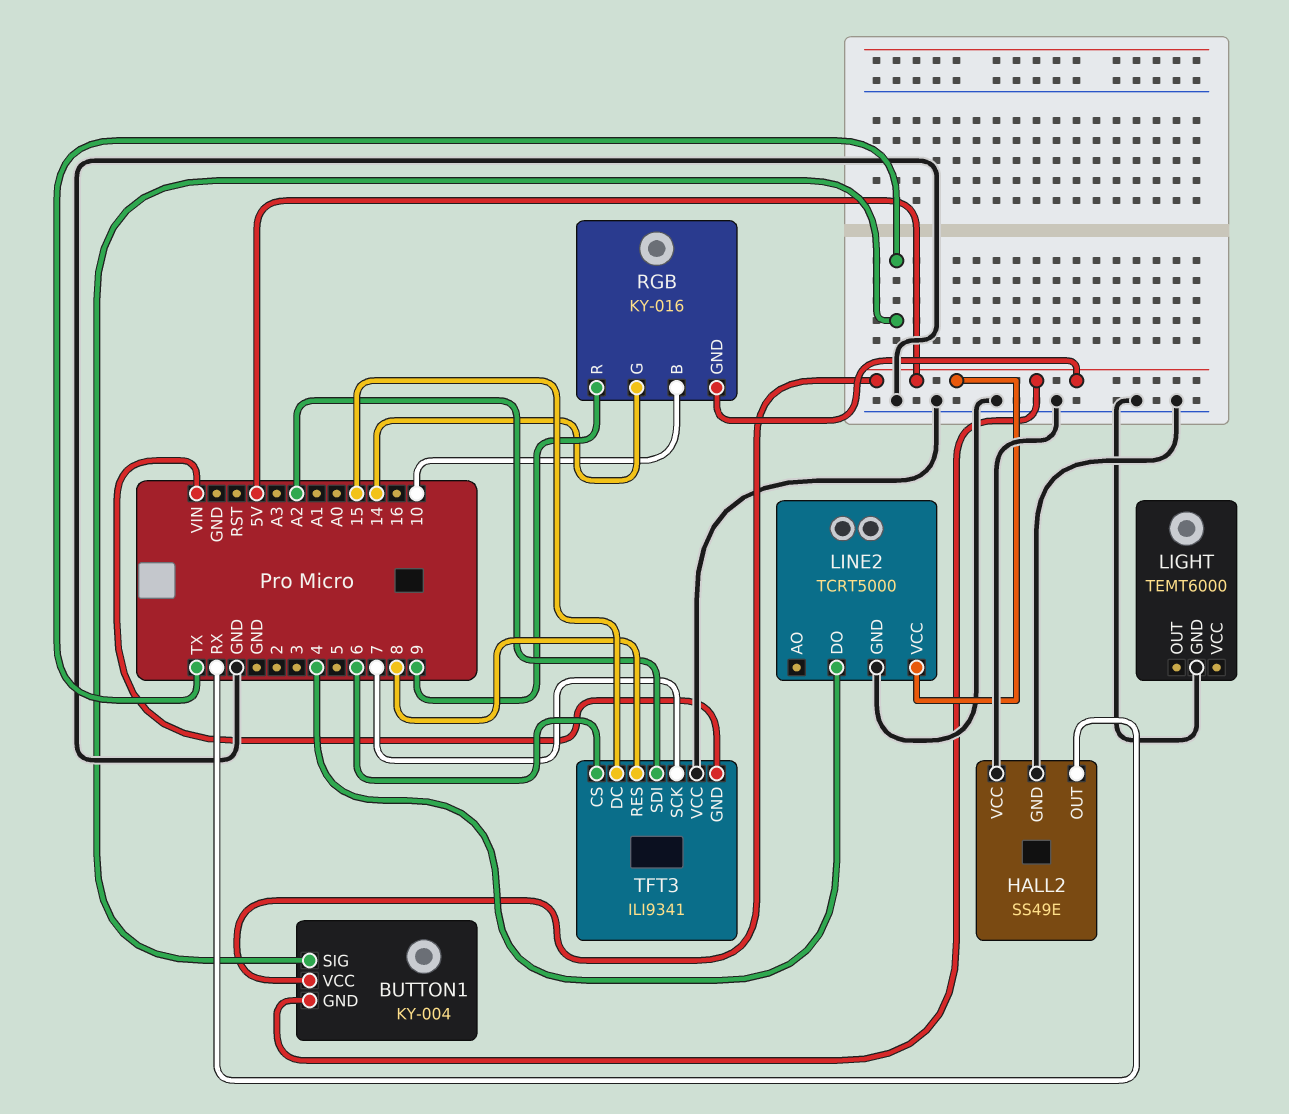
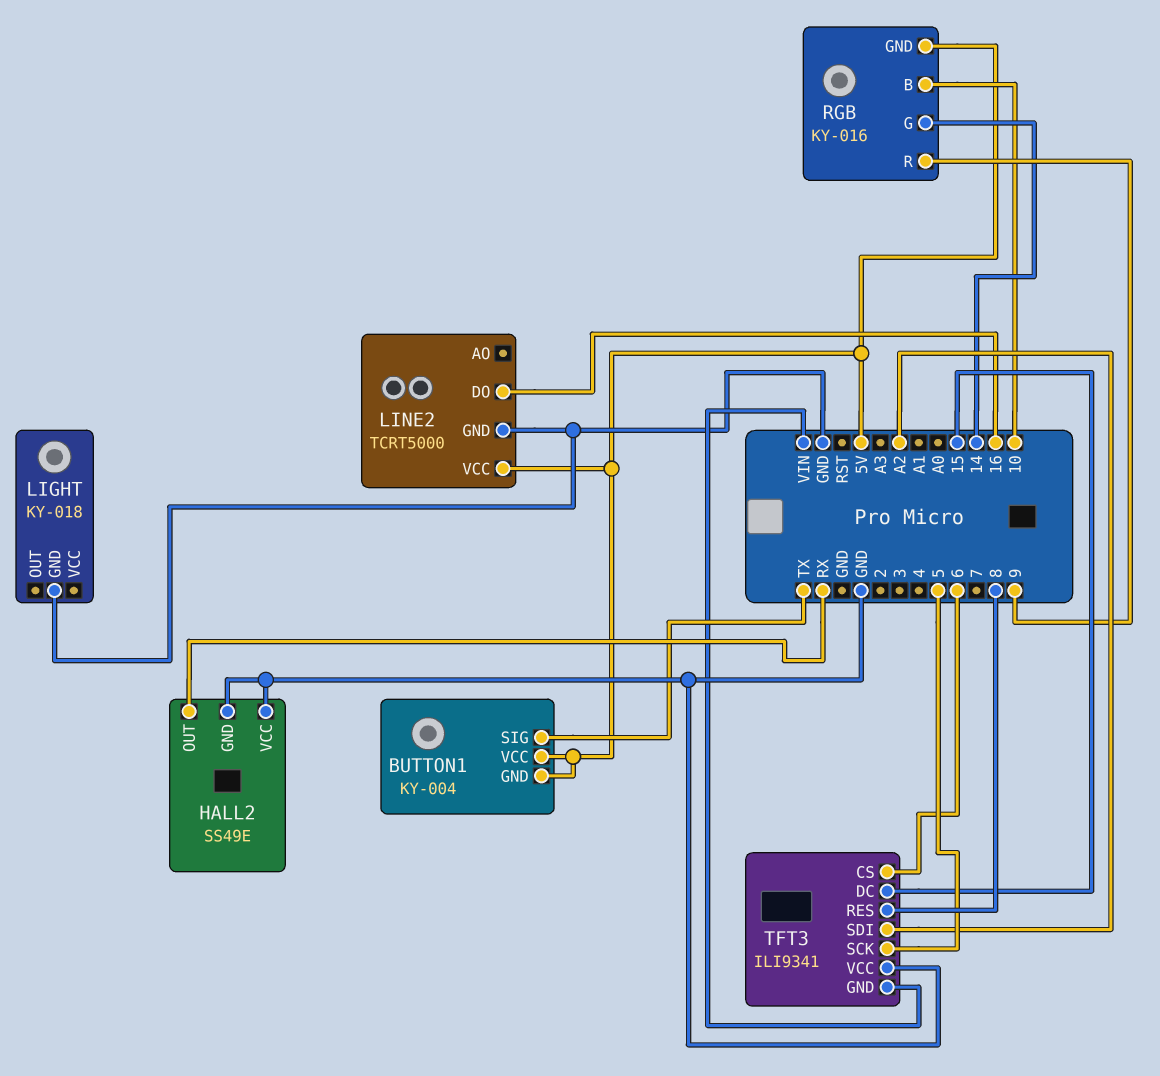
LIGHT: TEMT6000 -> KY-018
LINE2 pin DO: 4 -> 16
TFT3 pin SCK: 7 -> 5

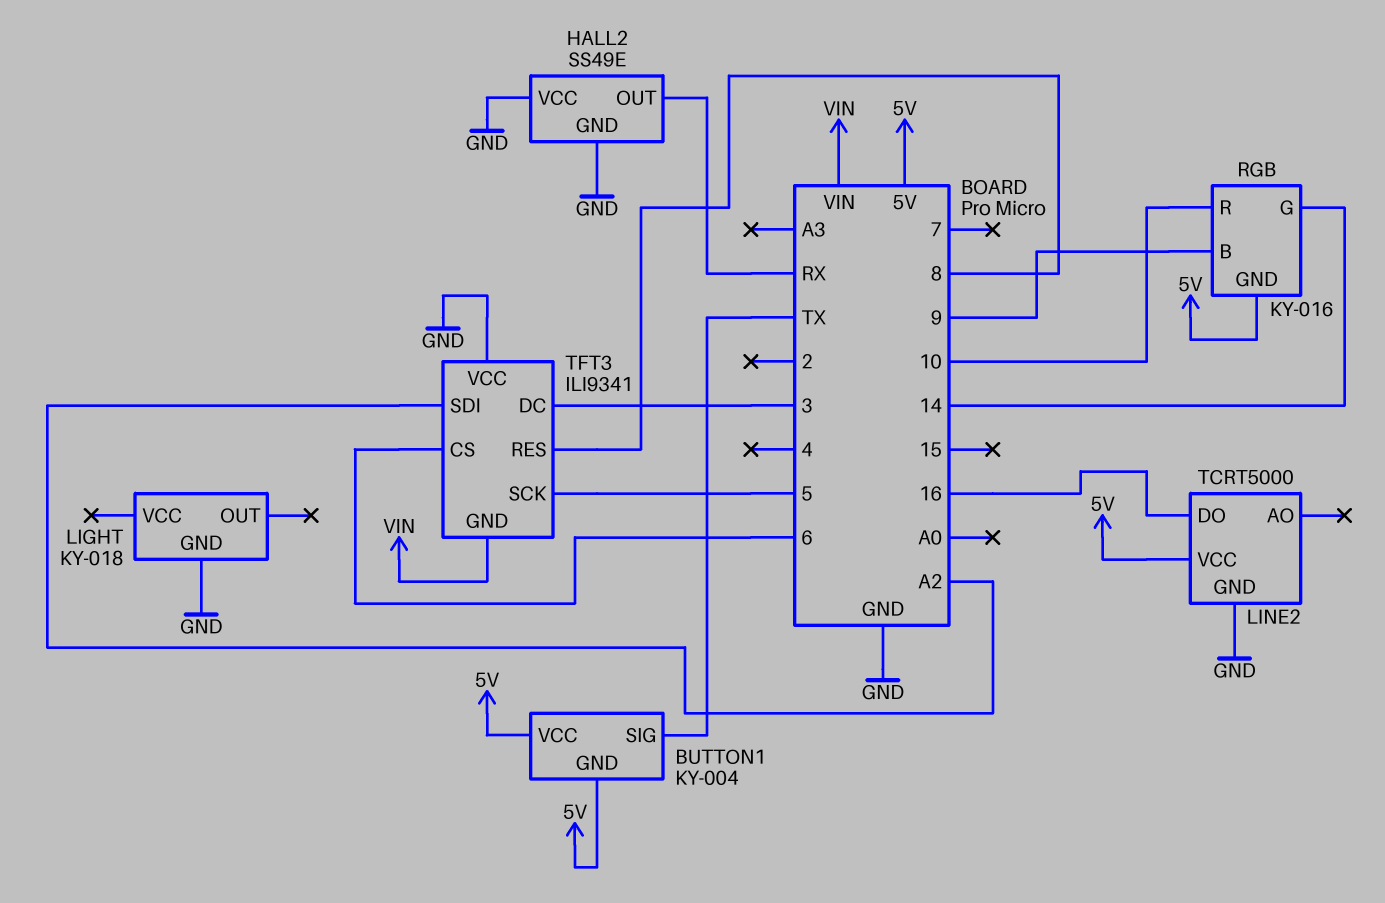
RGB pin B: 10 -> 9
RGB pin R: 9 -> 10
TFT3 pin DC: 15 -> 3

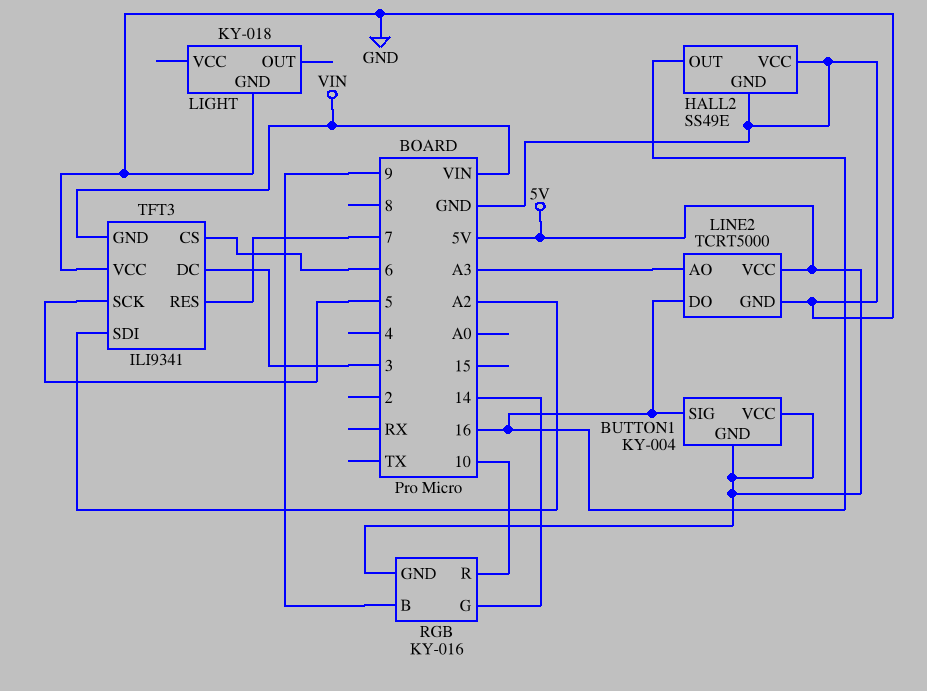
BUTTON1 pin SIG: TX -> 16
HALL2 pin OUT: RX -> 16
LINE2 pin AO: none -> A3
TFT3 pin RES: 8 -> 7

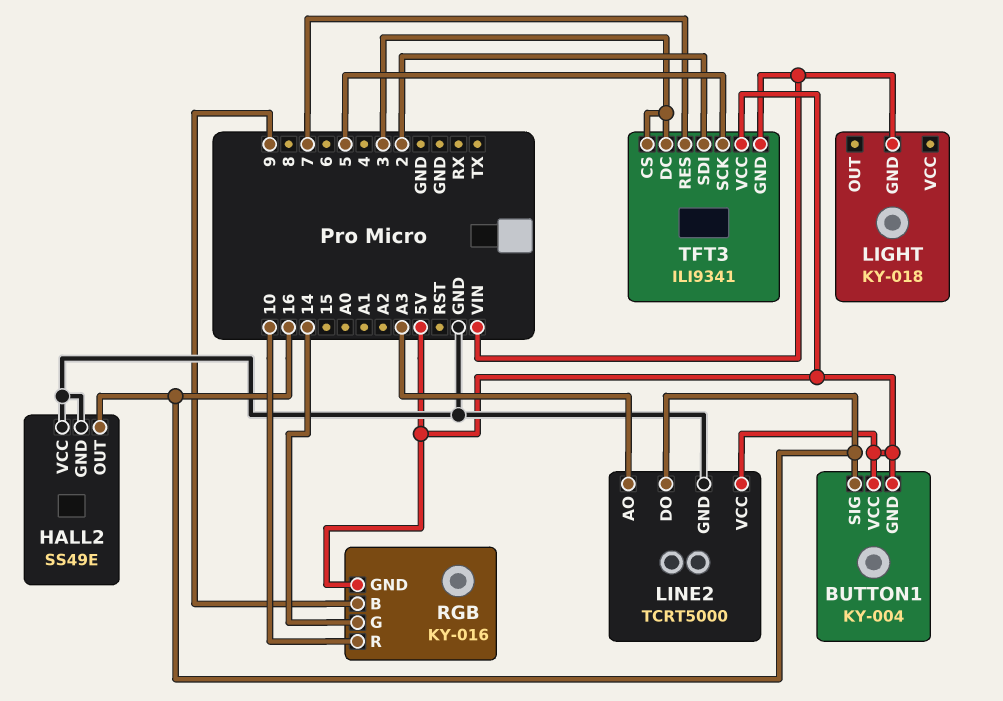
LIGHT pin GND: GND -> VIN
TFT3 pin CS: 6 -> 3
TFT3 pin SDI: A2 -> 2
TFT3 pin VCC: GND -> 5V

